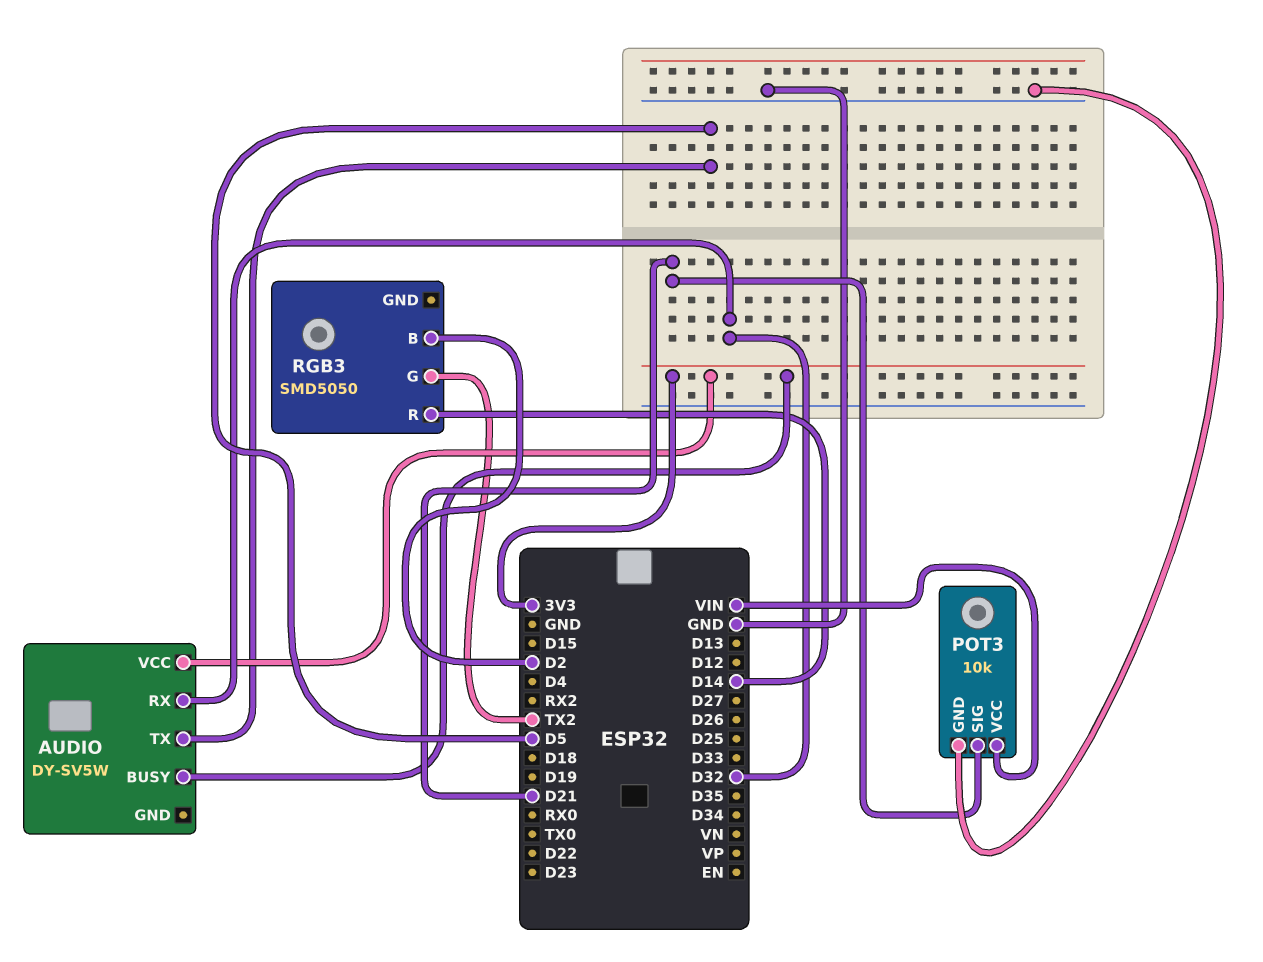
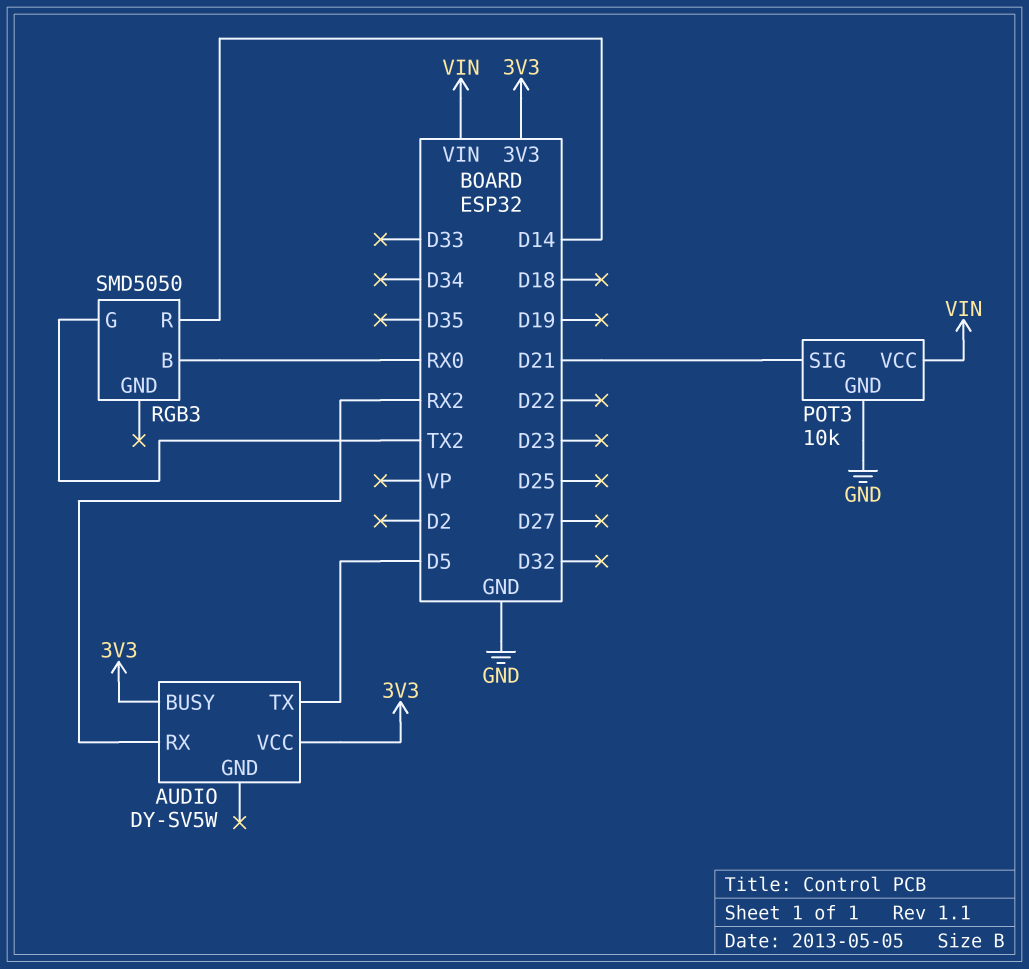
AUDIO pin RX: D32 -> RX2
RGB3 pin B: D2 -> RX0

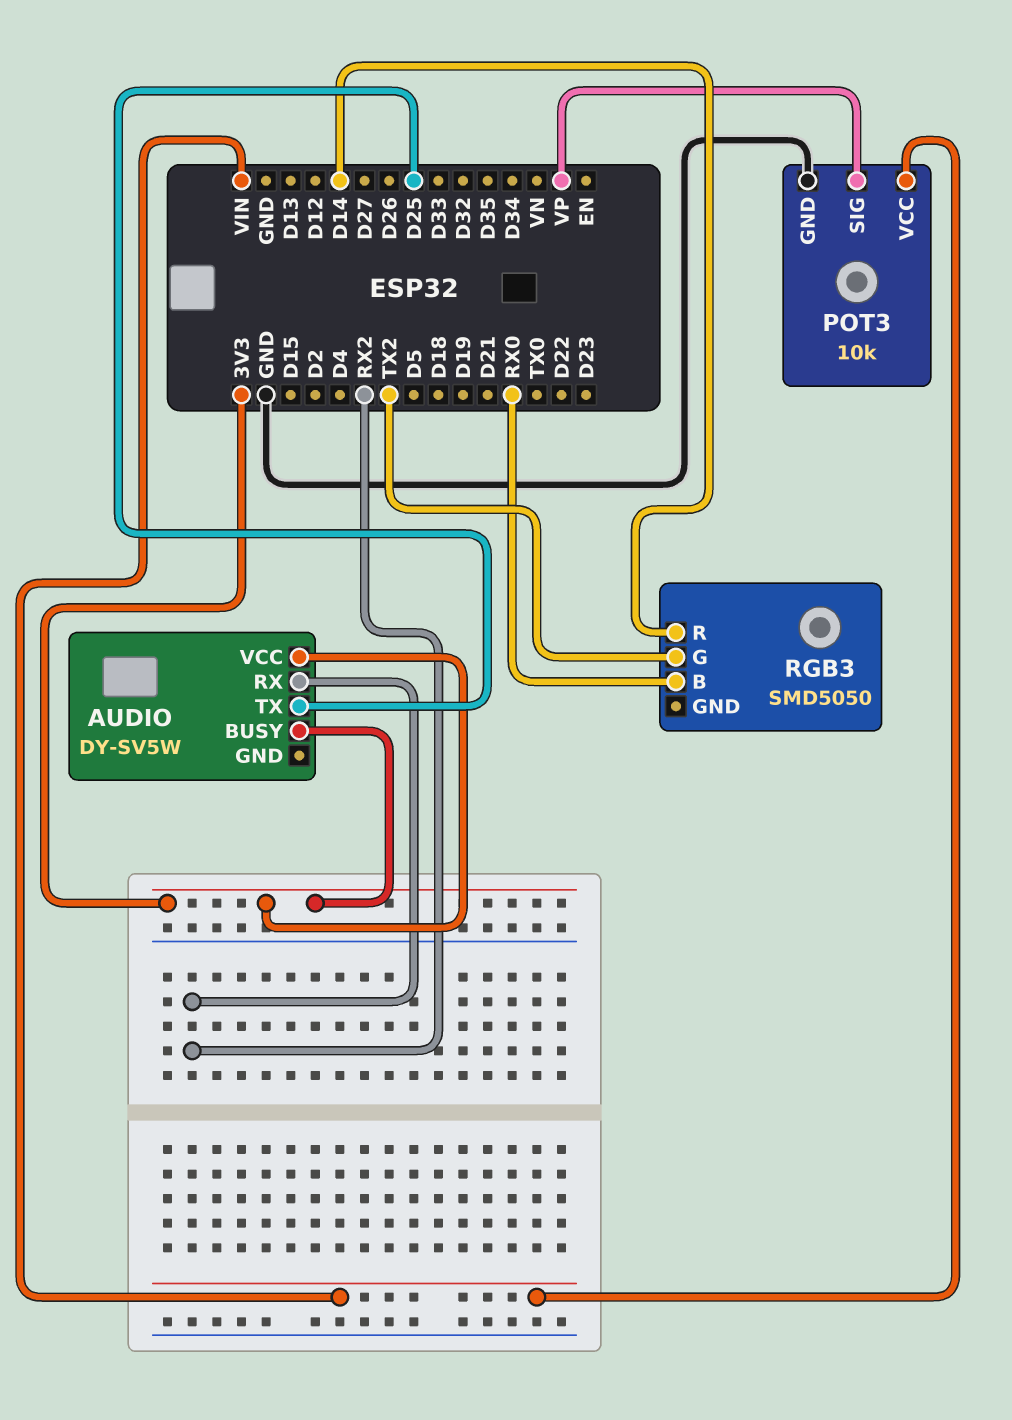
AUDIO pin TX: D5 -> D25
POT3 pin SIG: D21 -> VP

